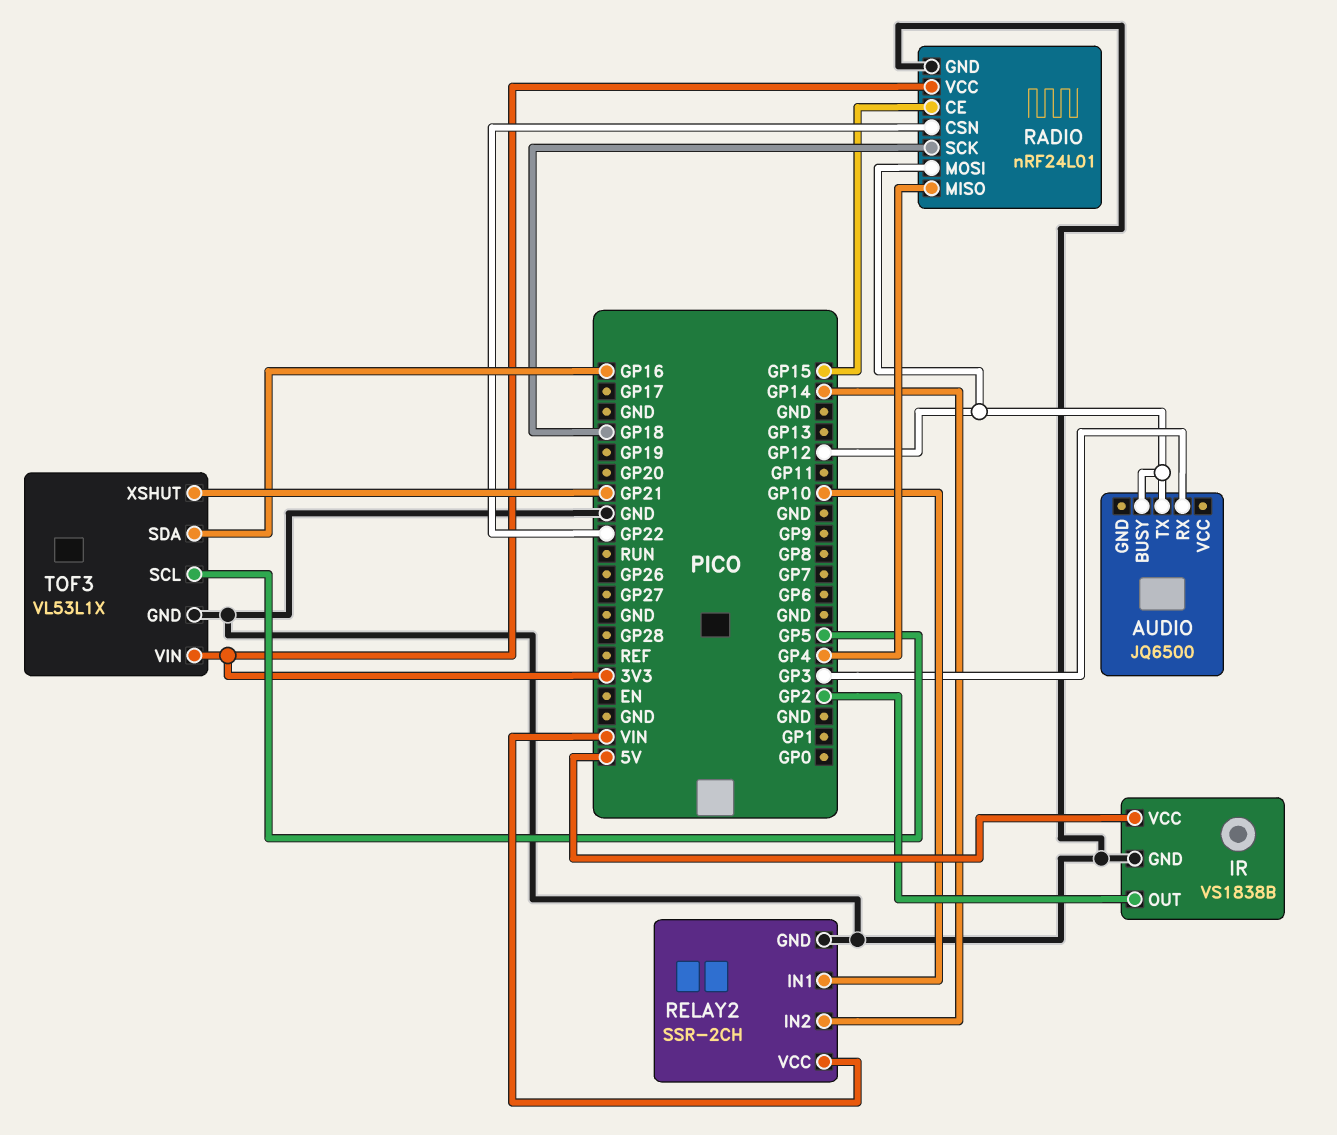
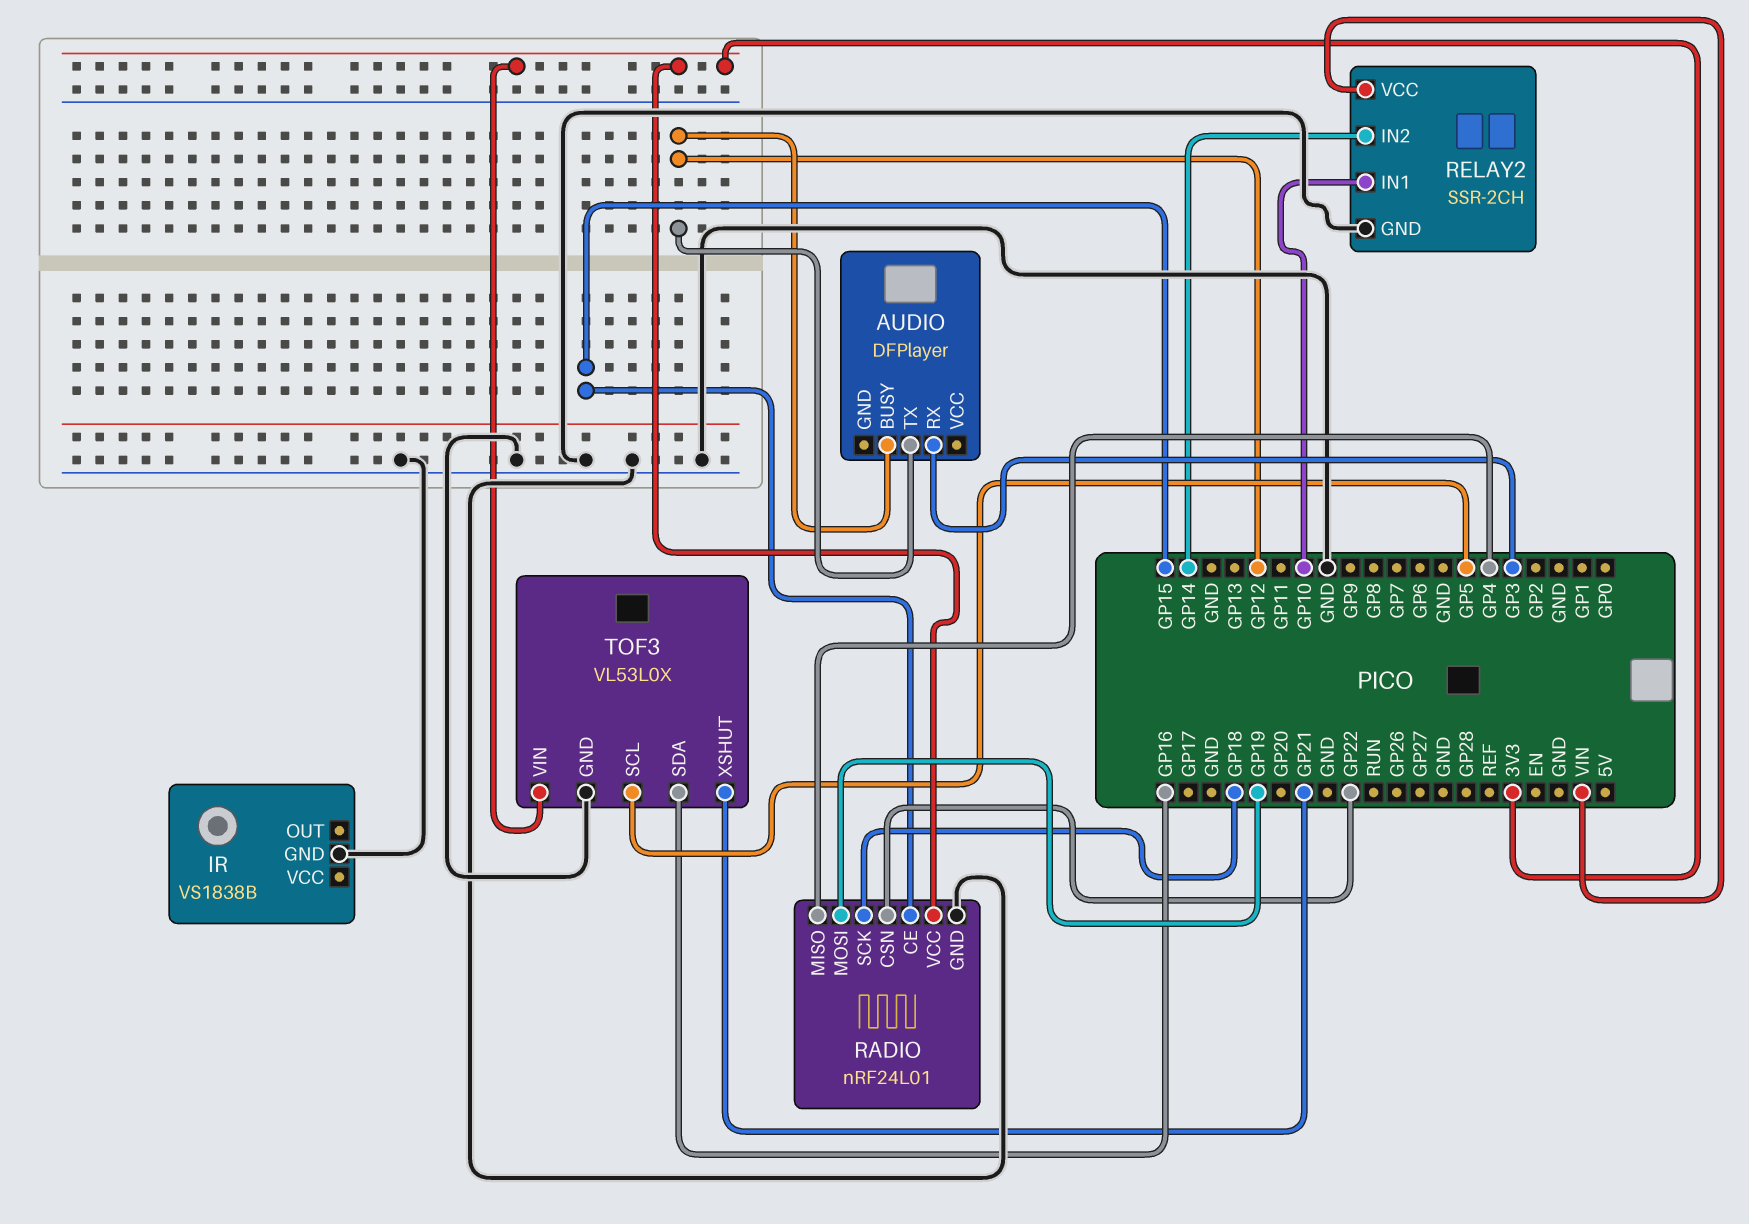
AUDIO: JQ6500 -> DFPlayer
IR pin OUT: GP2 -> none
IR pin VCC: 5V -> none
RADIO pin MOSI: GP12 -> GP19
TOF3: VL53L1X -> VL53L0X

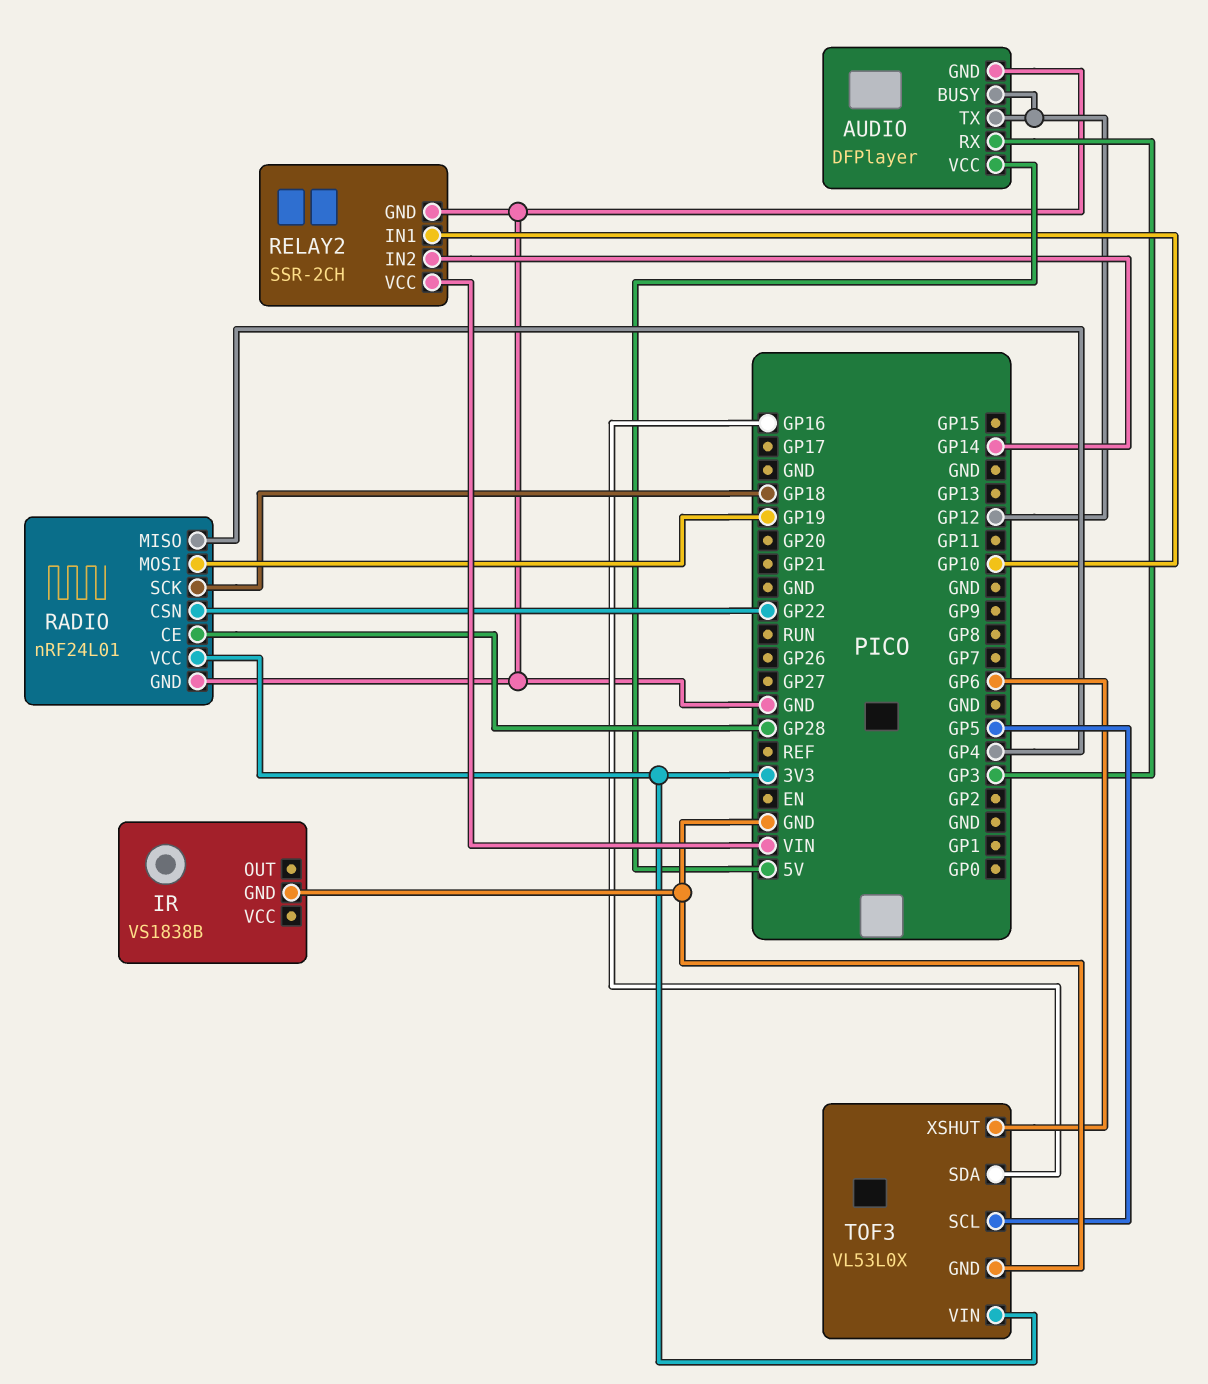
AUDIO pin GND: none -> GND
AUDIO pin VCC: none -> 5V
RADIO pin CE: GP15 -> GP28
TOF3 pin XSHUT: GP21 -> GP6

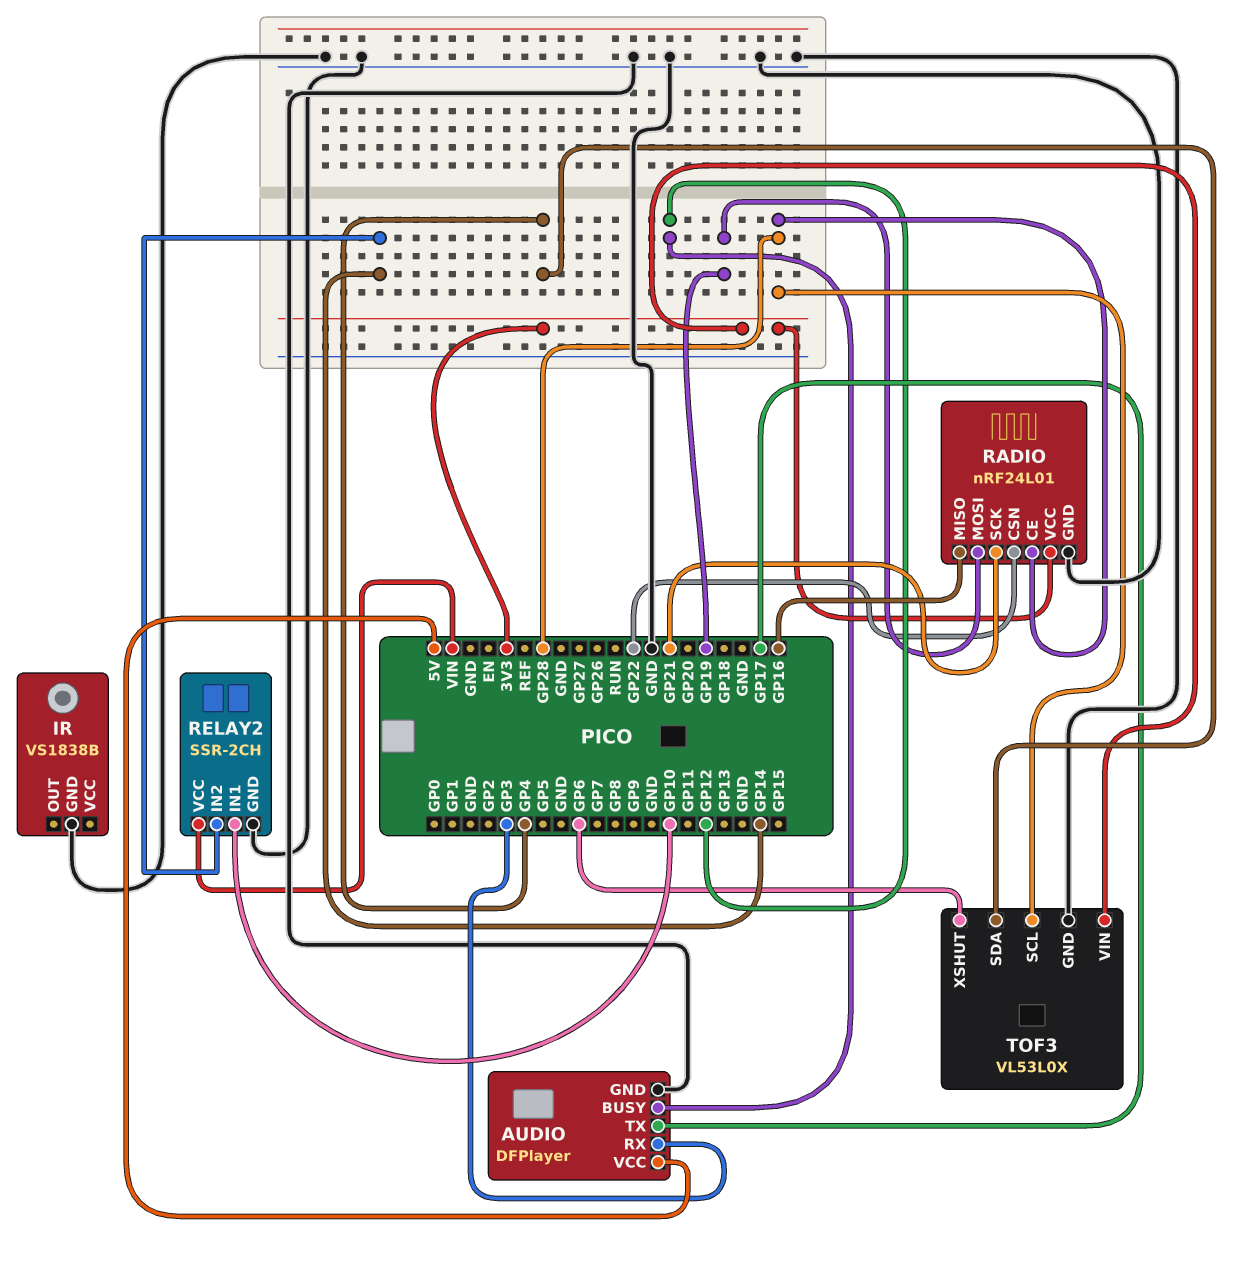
AUDIO pin TX: GP12 -> GP17
RADIO pin MISO: GP4 -> GP16
RADIO pin SCK: GP18 -> GP21
TOF3 pin SCL: GP5 -> GP28
TOF3 pin SDA: GP16 -> GP4

